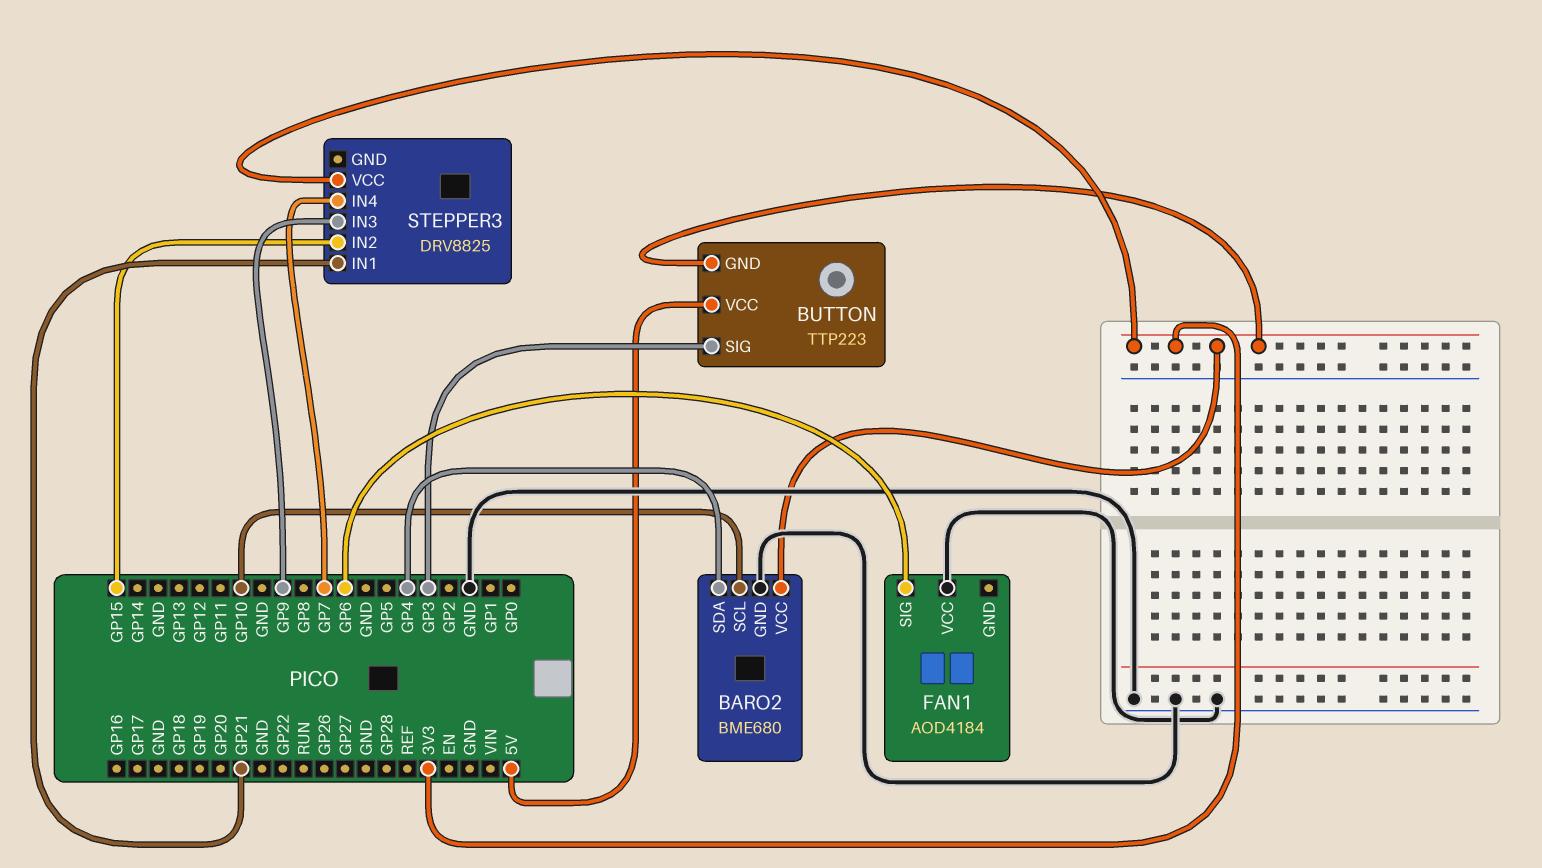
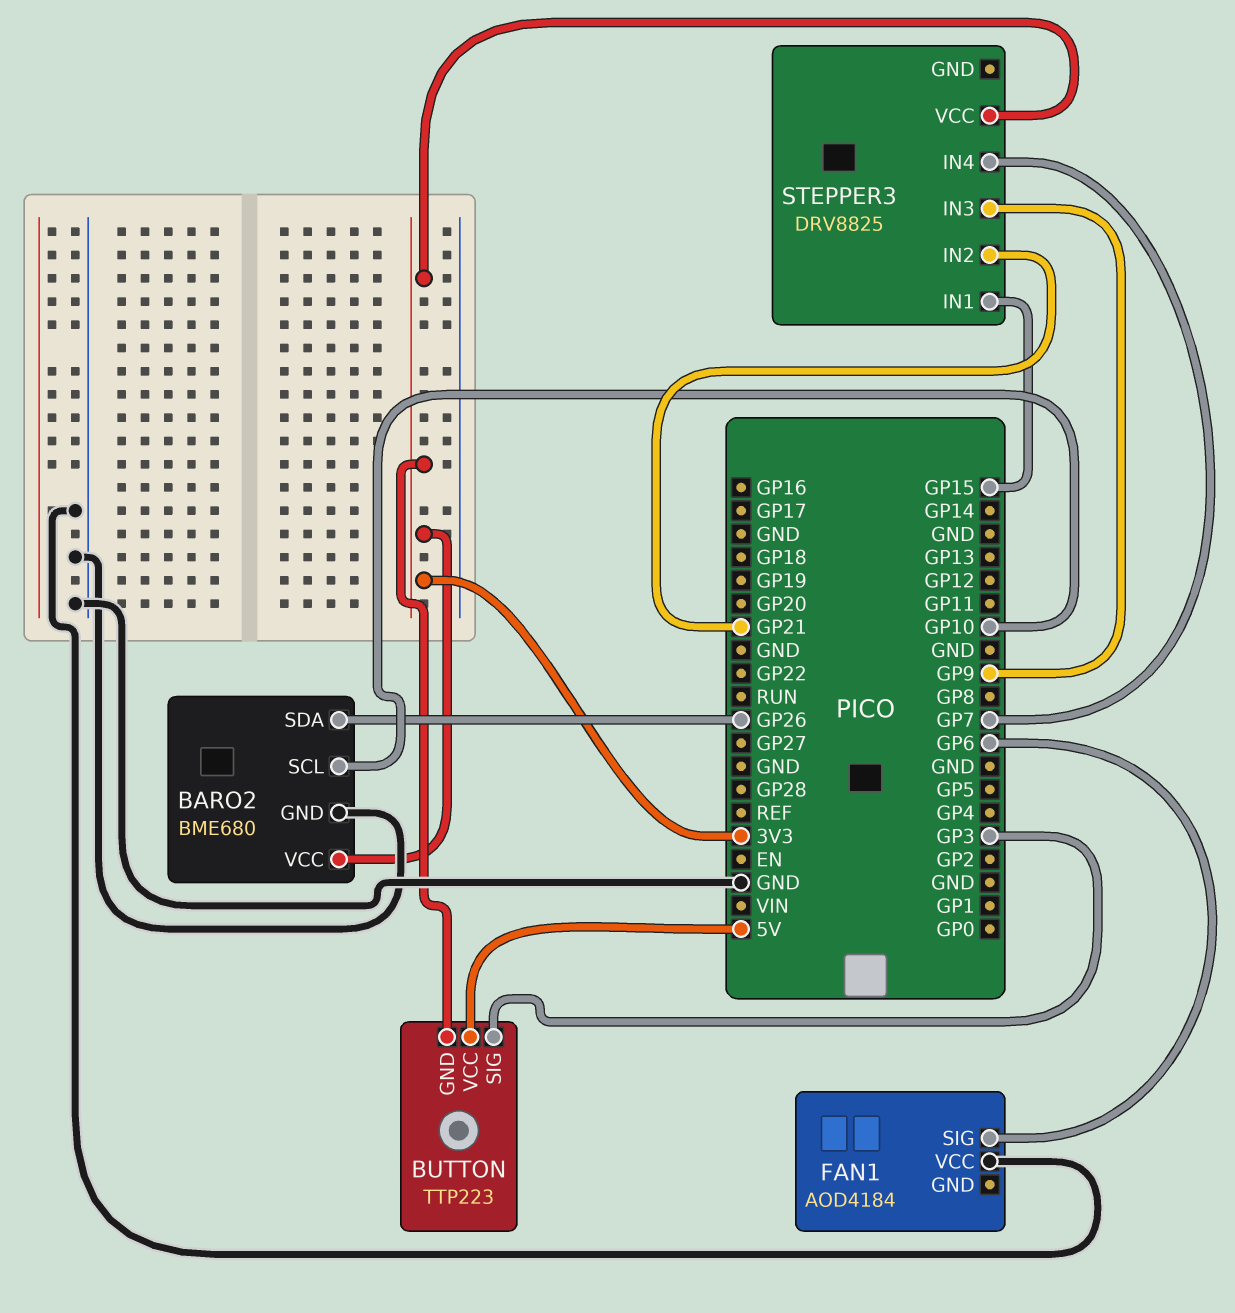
BARO2 pin SDA: GP4 -> GP26
STEPPER3 pin IN1: GP21 -> GP15
STEPPER3 pin IN2: GP15 -> GP21

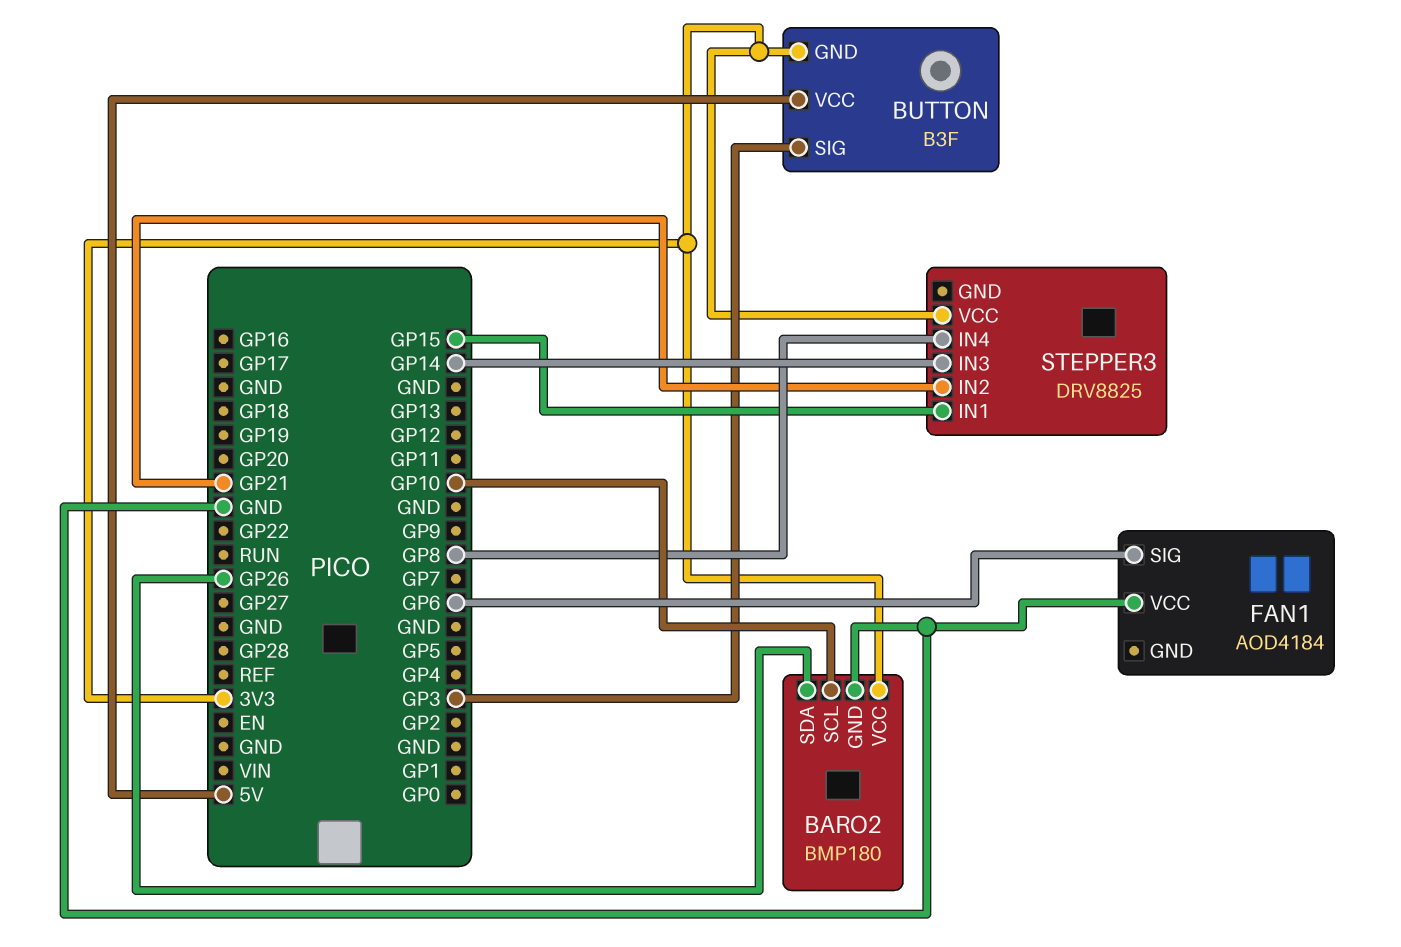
BARO2: BME680 -> BMP180
BUTTON: TTP223 -> B3F
STEPPER3 pin IN3: GP9 -> GP14
STEPPER3 pin IN4: GP7 -> GP8

